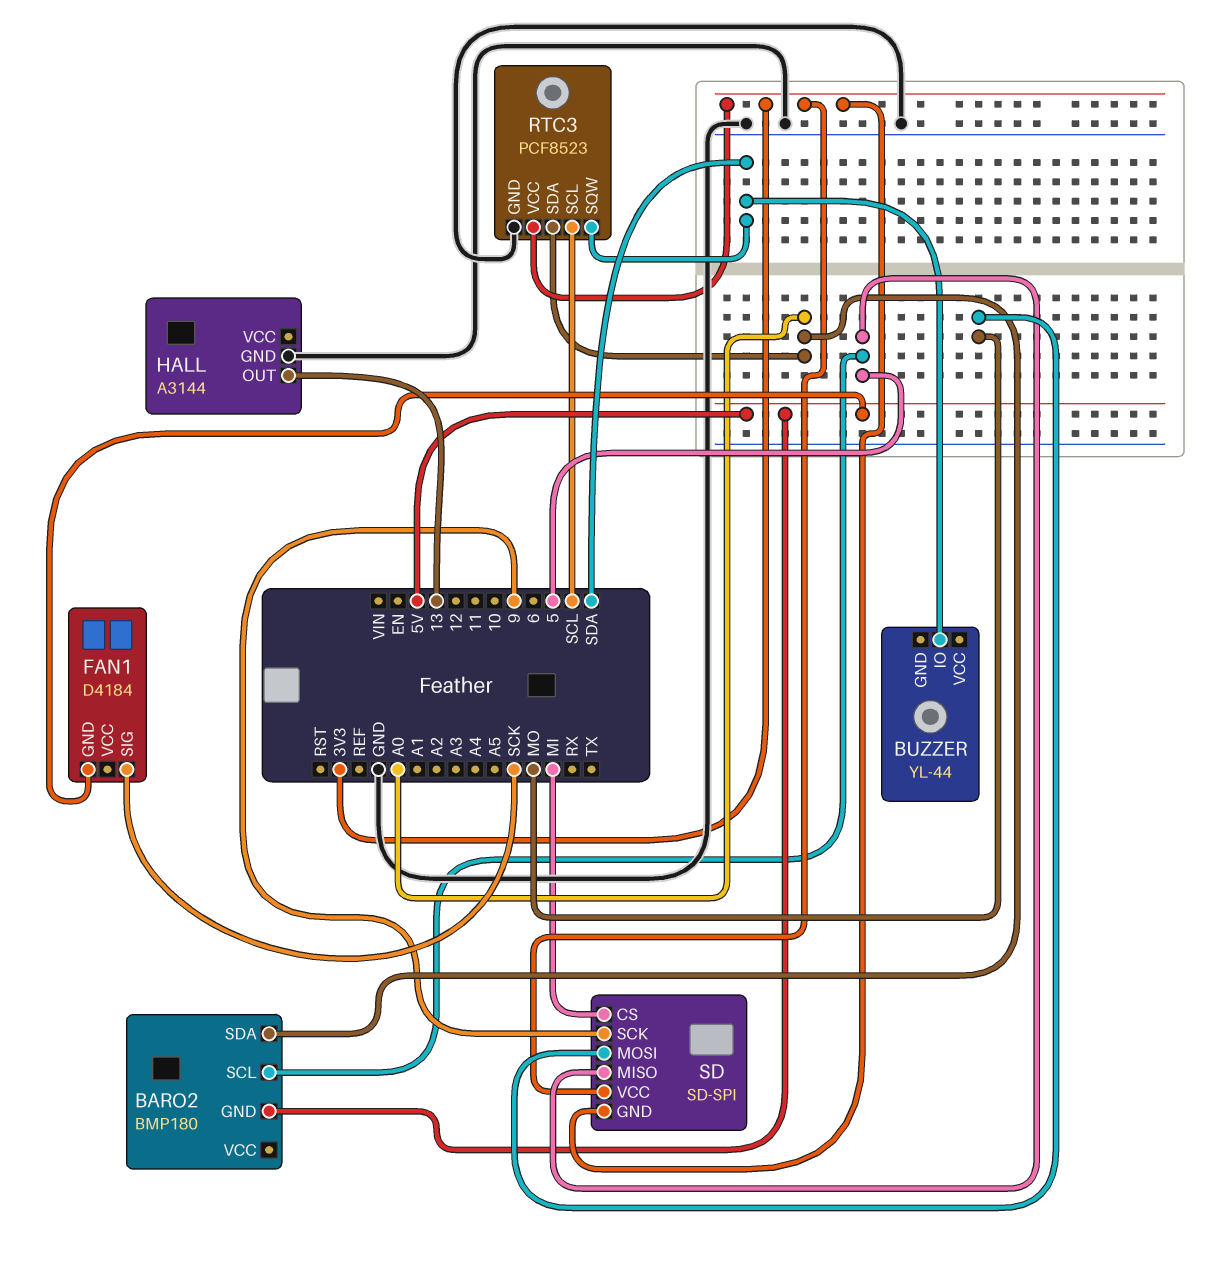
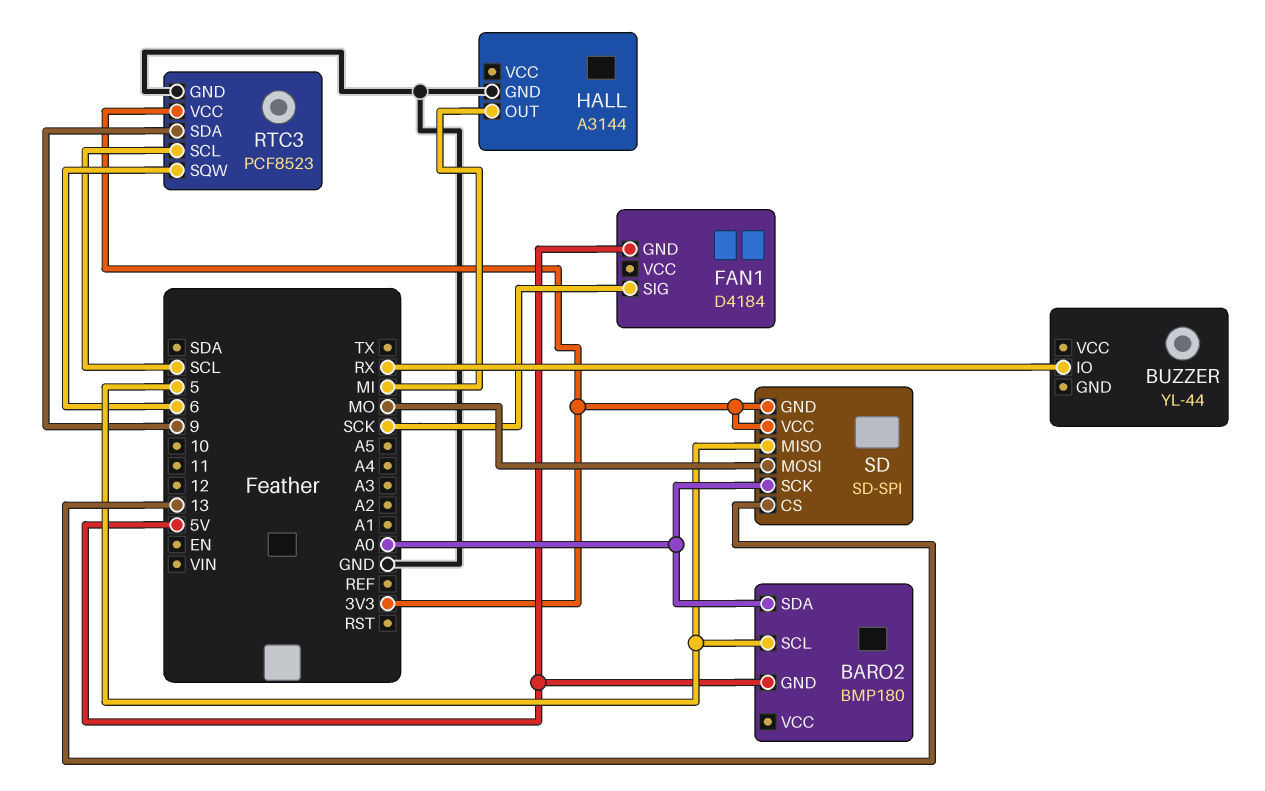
BUZZER pin IO: SDA -> RX
HALL pin OUT: 13 -> MI
RTC3 pin SDA: A0 -> 9
RTC3 pin SQW: SDA -> 6
SD pin CS: MI -> 13
SD pin SCK: 9 -> A0

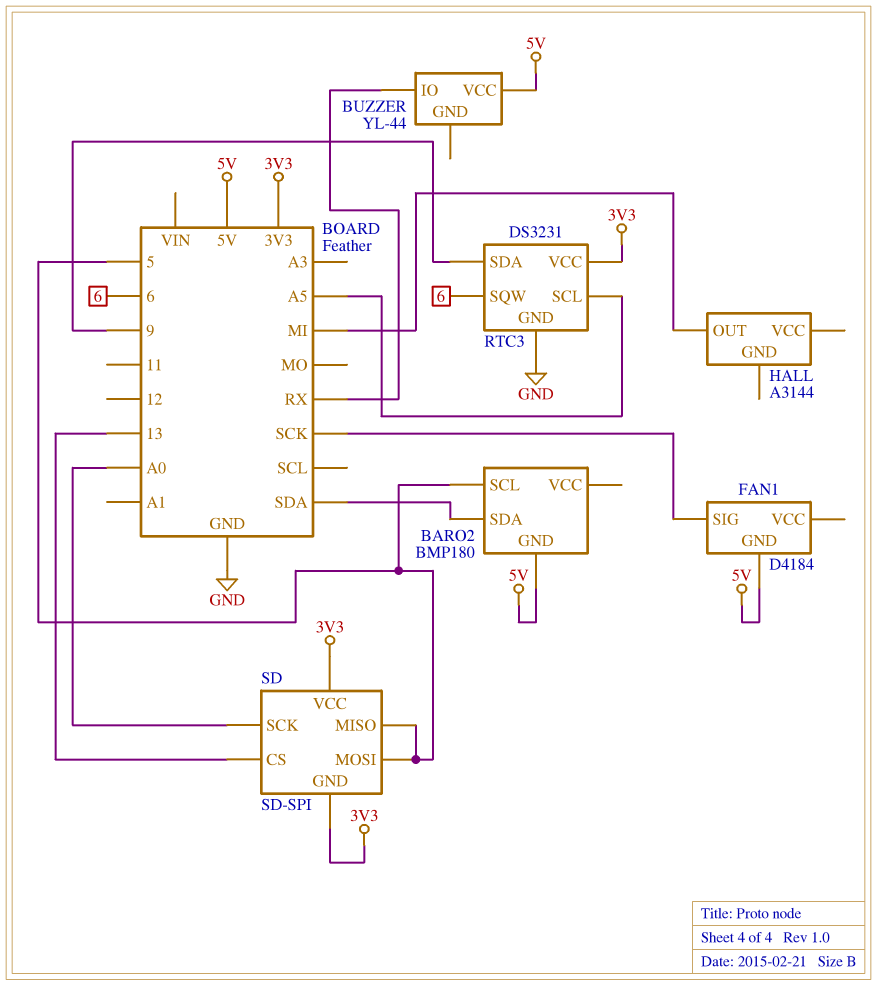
BARO2 pin SDA: A0 -> SDA
BUZZER pin VCC: none -> 5V
HALL pin GND: GND -> none
RTC3: PCF8523 -> DS3231
RTC3 pin SCL: SCL -> A5
SD pin MOSI: MO -> 5

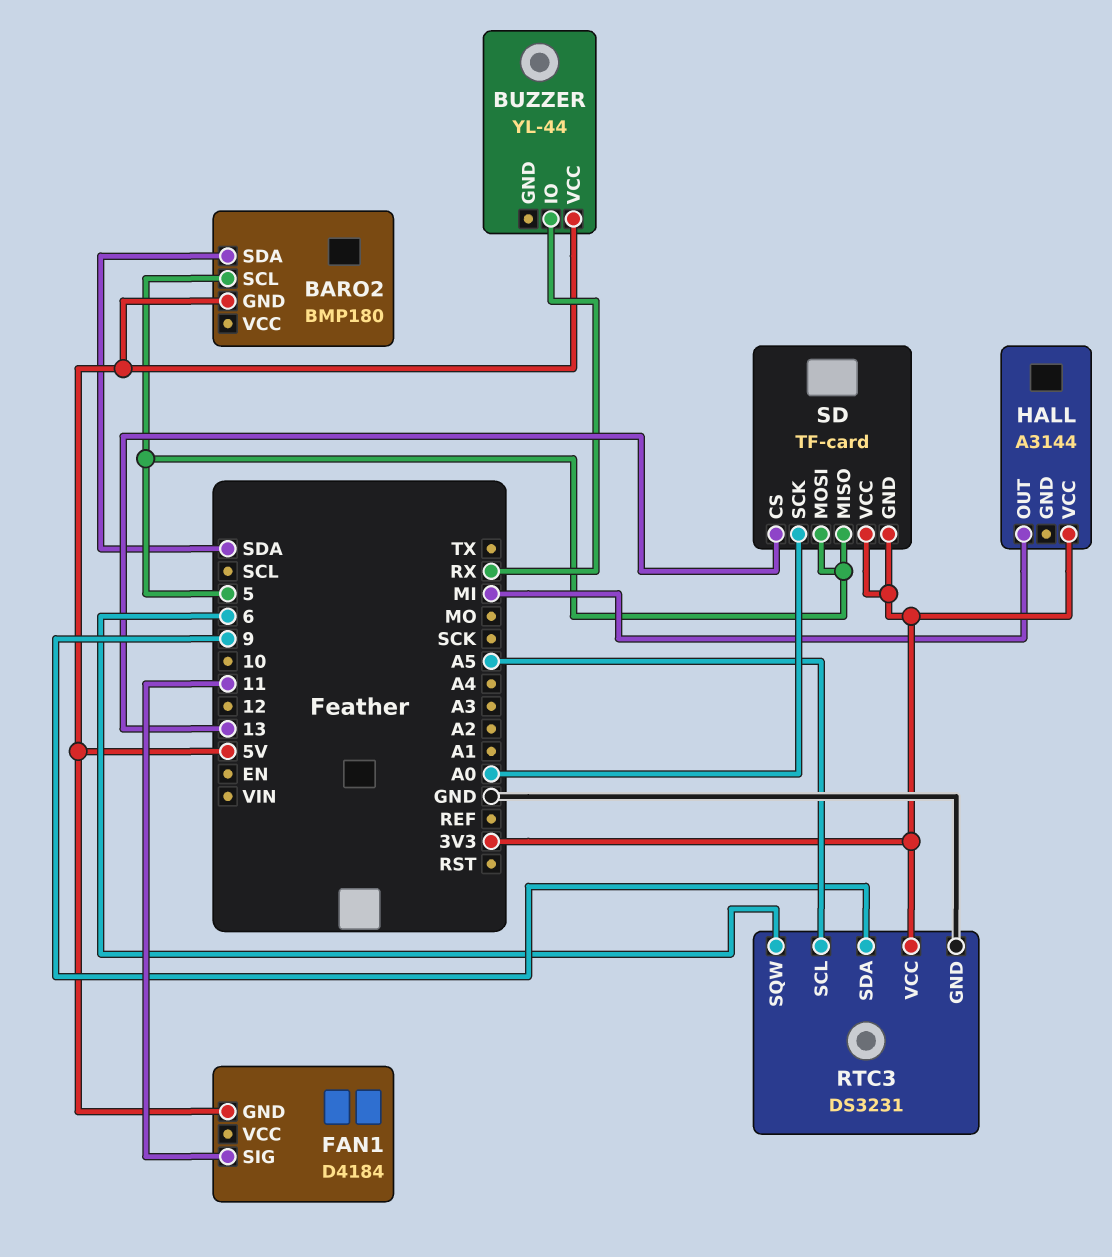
FAN1 pin SIG: SCK -> 11
HALL pin VCC: none -> 3V3
SD: SD-SPI -> TF-card

